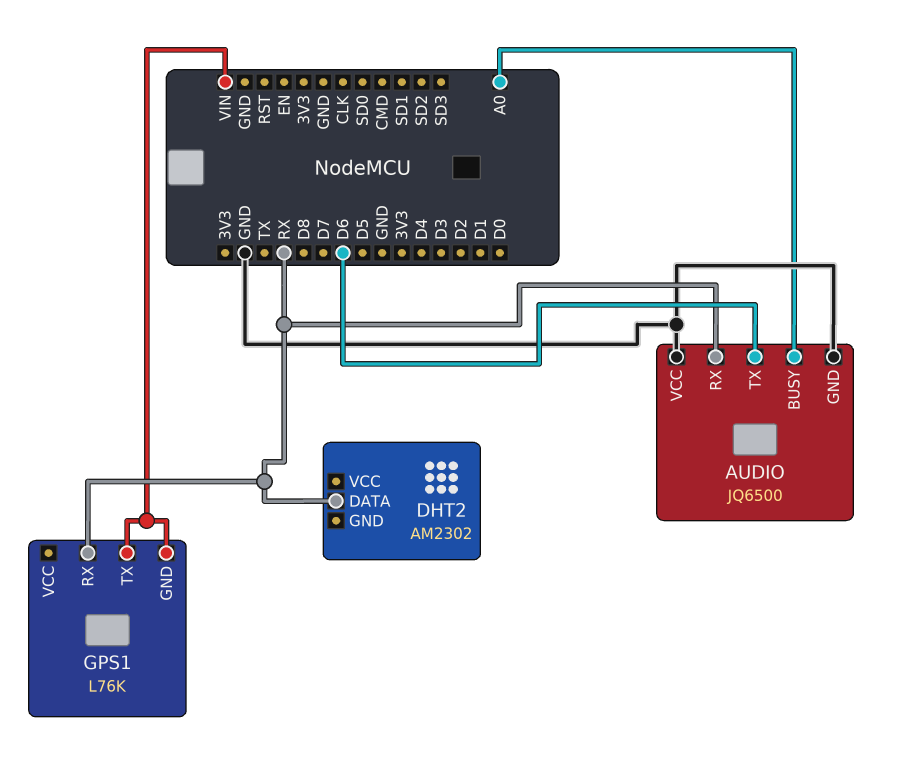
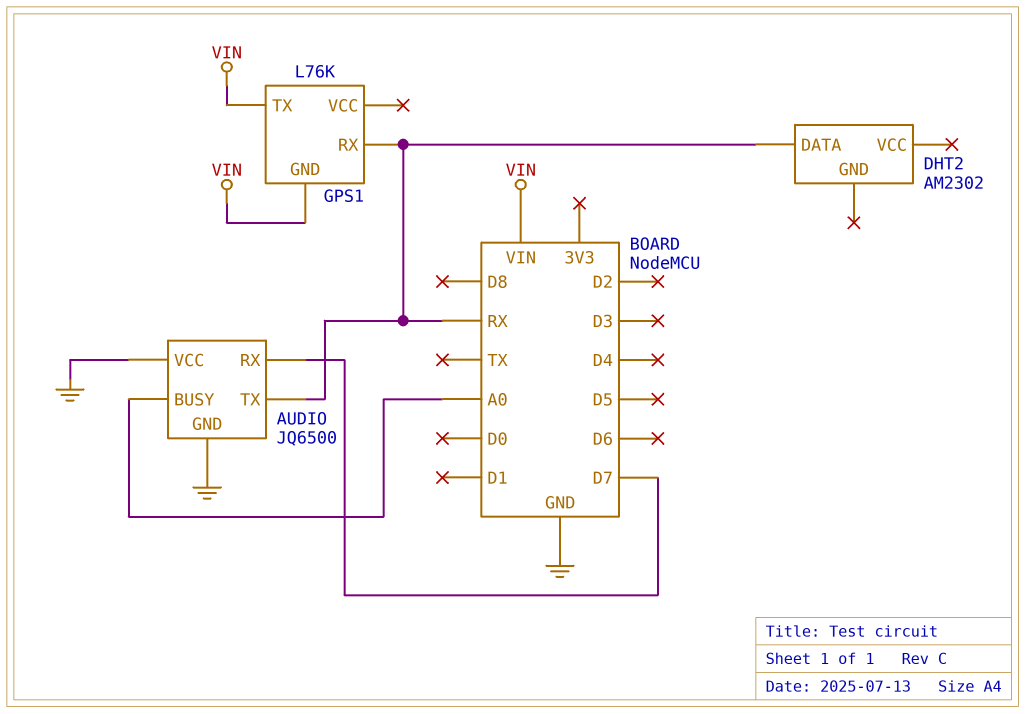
AUDIO pin RX: RX -> D7
AUDIO pin TX: D6 -> RX

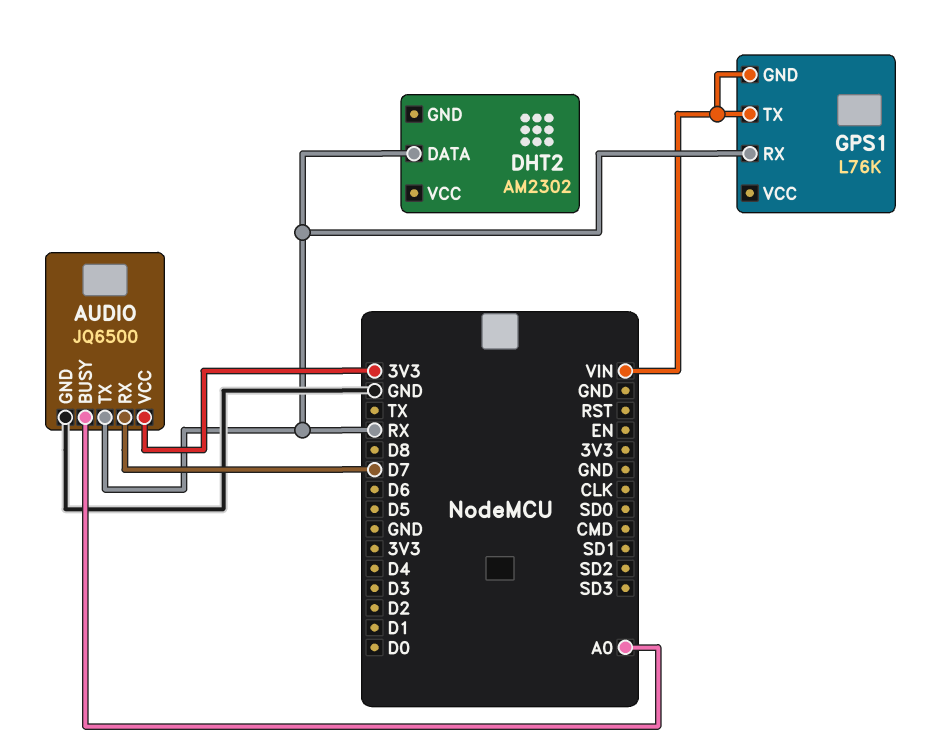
AUDIO pin VCC: GND -> 3V3

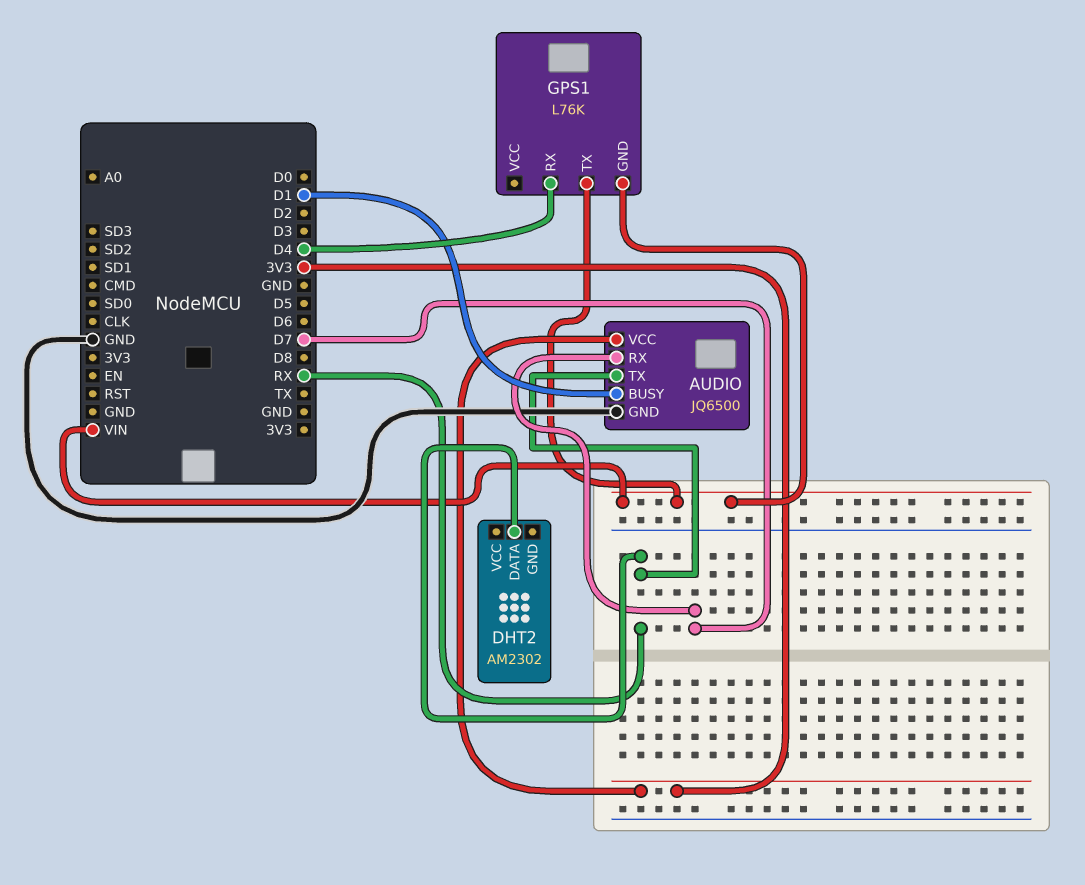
AUDIO pin BUSY: A0 -> D1
GPS1 pin RX: RX -> D4

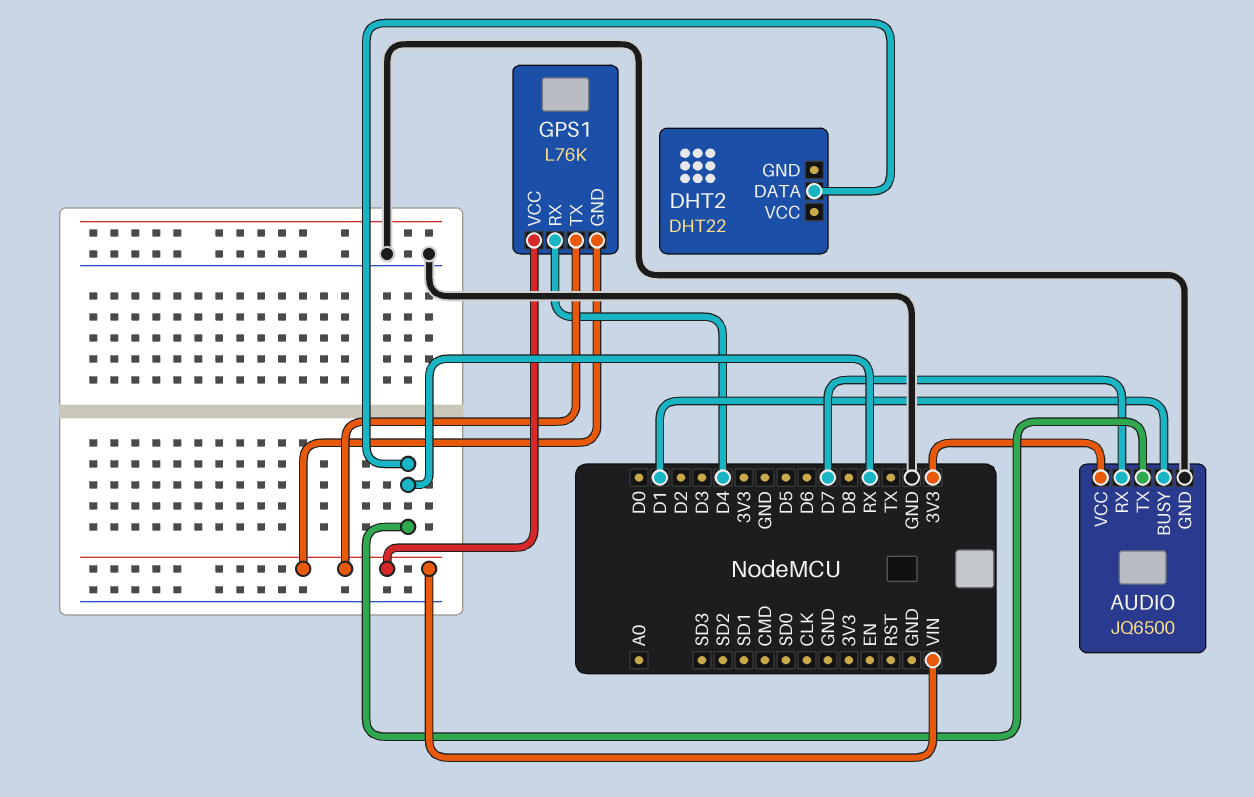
DHT2: AM2302 -> DHT22
GPS1 pin VCC: none -> VIN

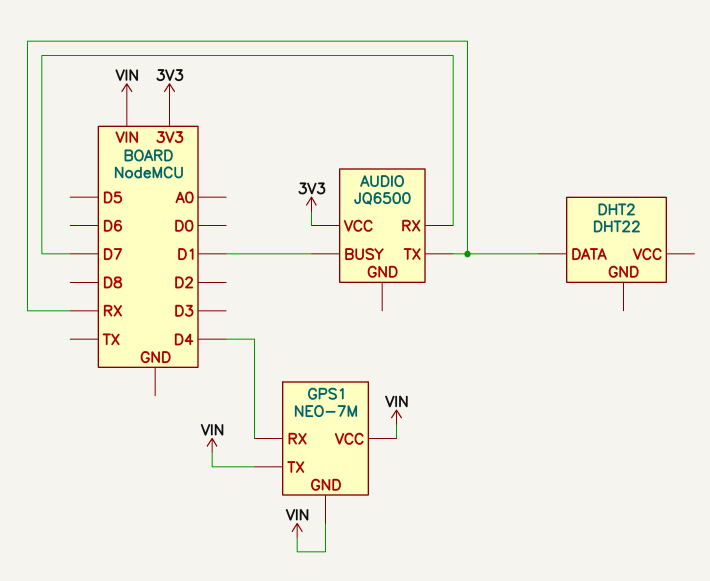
AUDIO pin GND: GND -> none
GPS1: L76K -> NEO-7M

